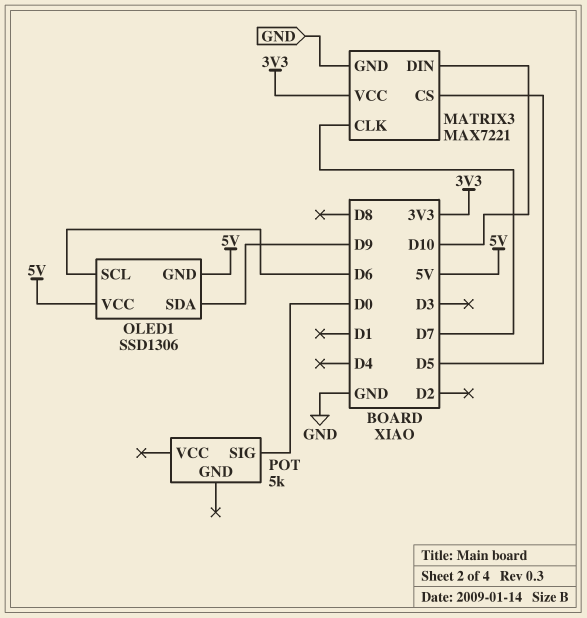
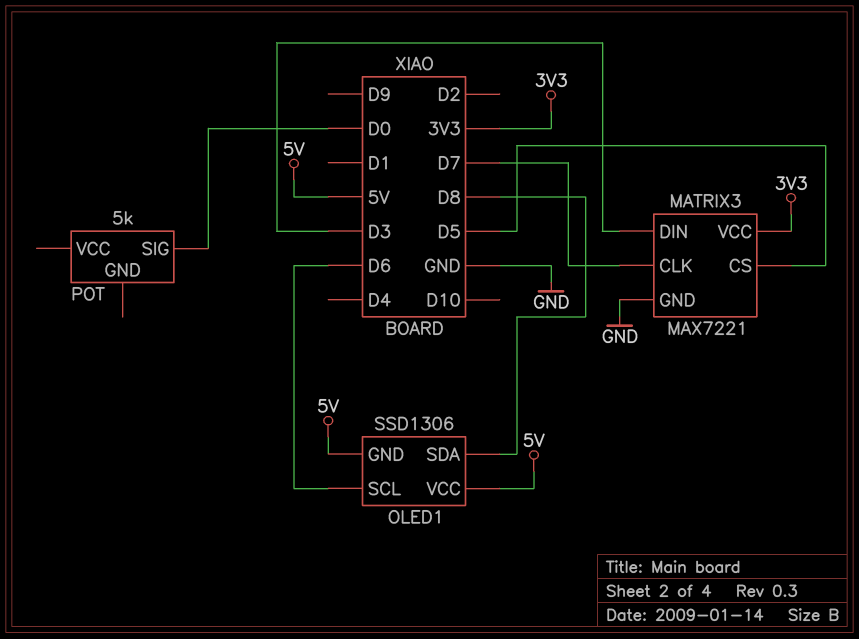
MATRIX3 pin DIN: D10 -> D3
OLED1 pin SDA: D9 -> D8

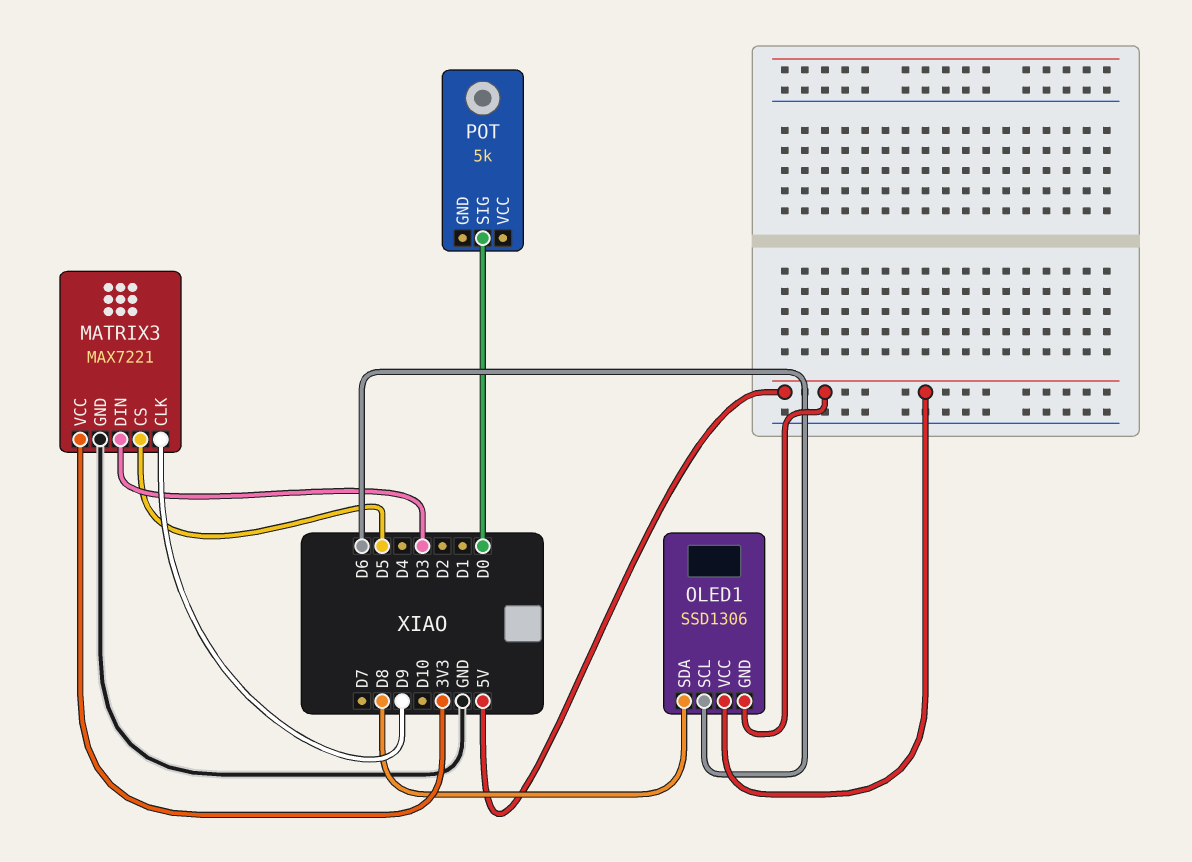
MATRIX3 pin CLK: D7 -> D9

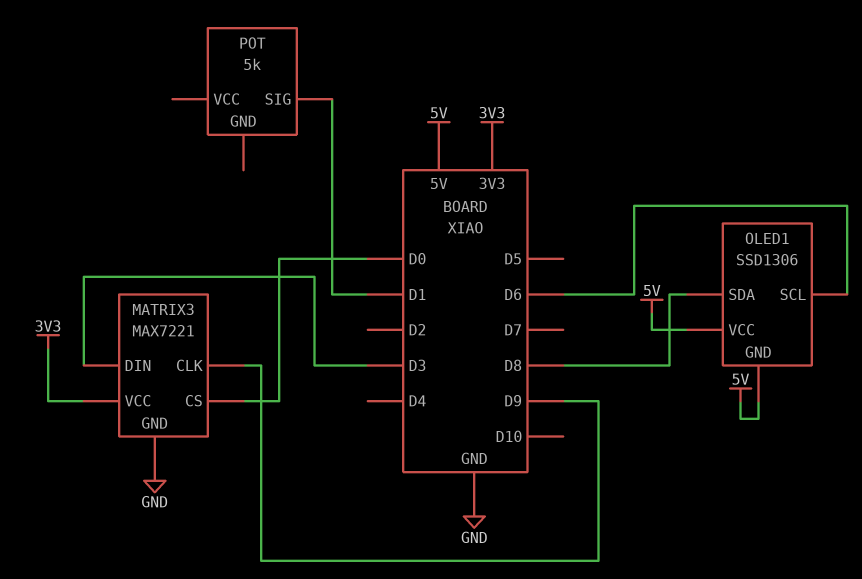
MATRIX3 pin CS: D5 -> D0
POT pin SIG: D0 -> D1

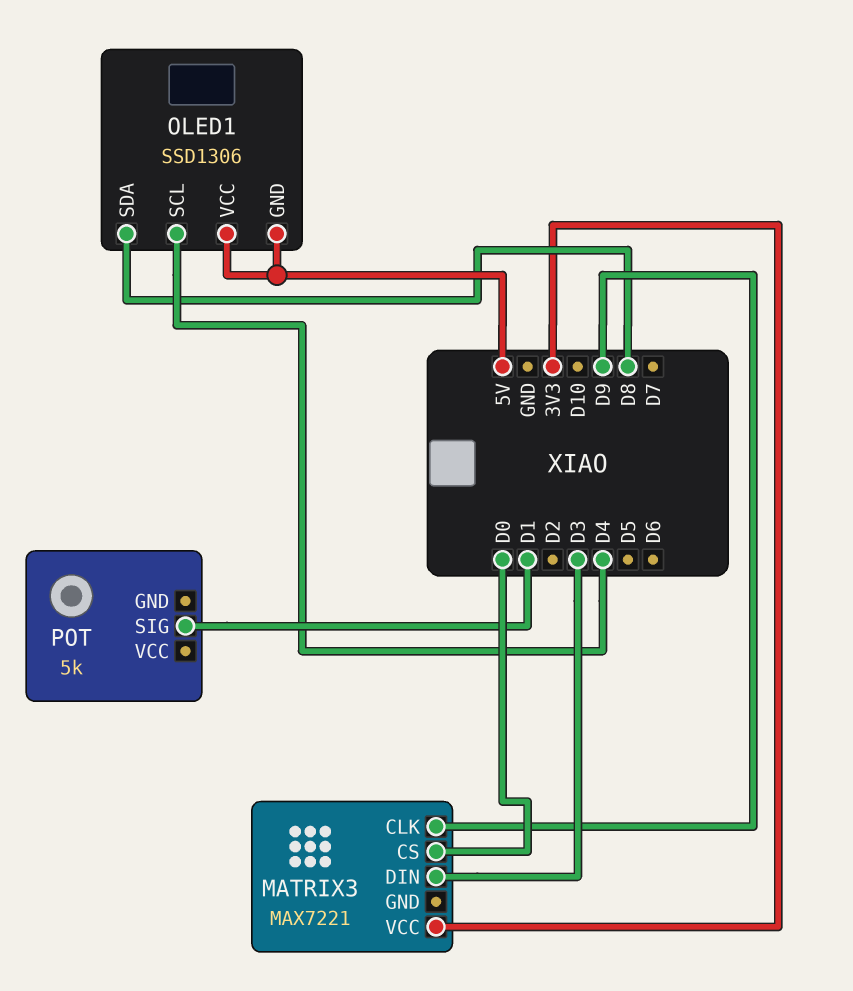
MATRIX3 pin GND: GND -> none
OLED1 pin SCL: D6 -> D4

